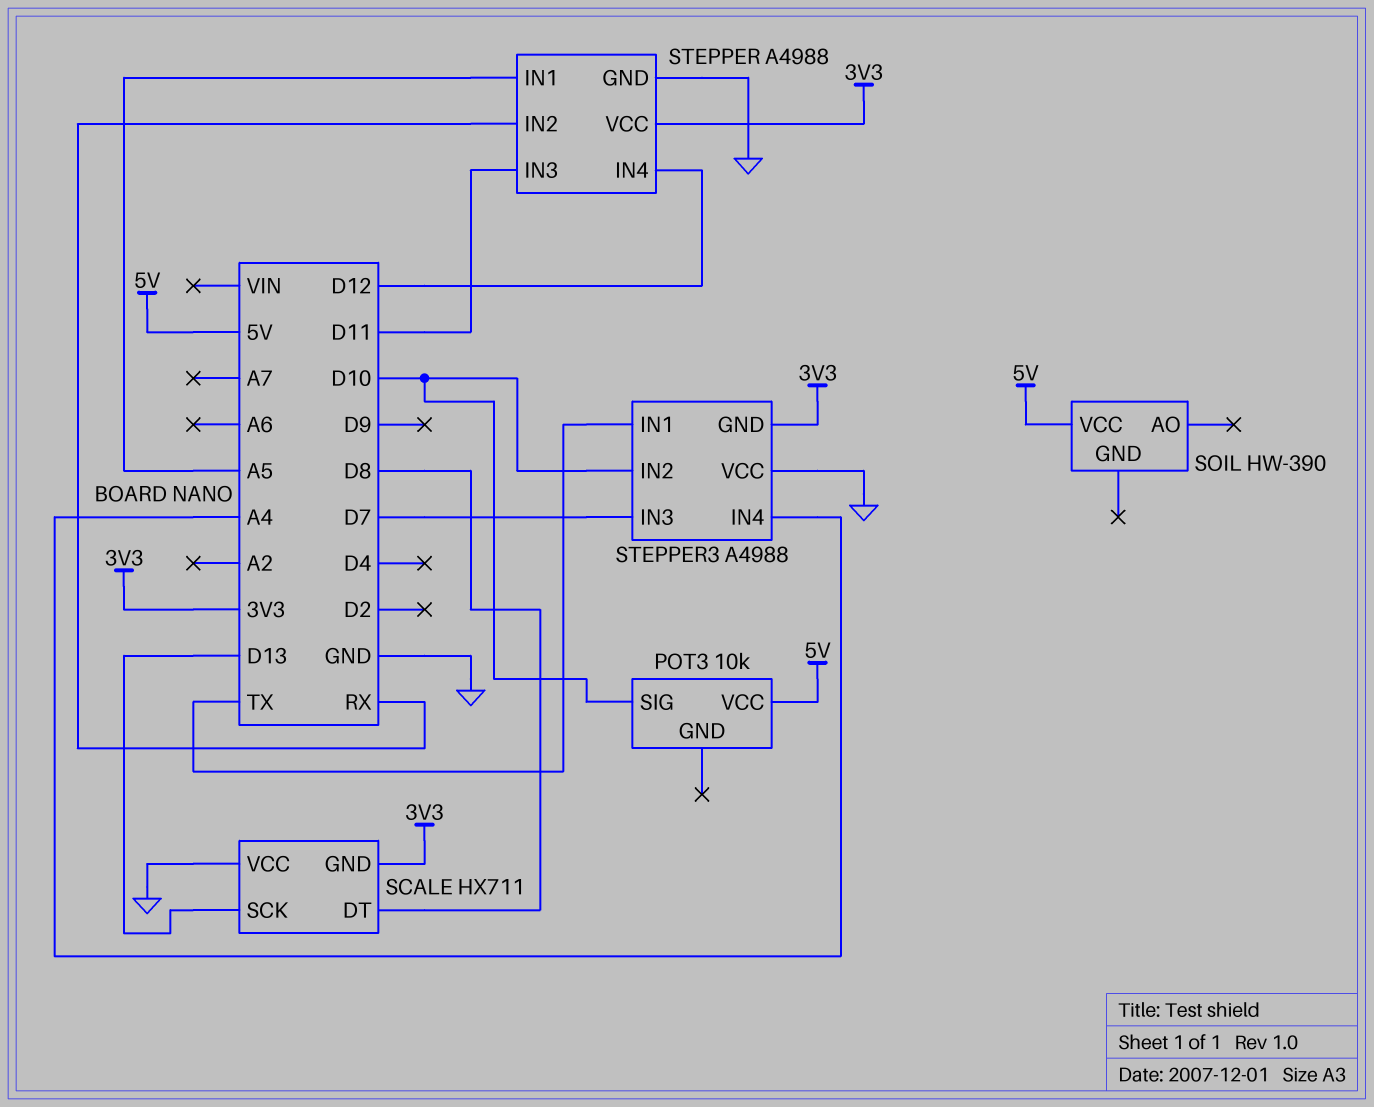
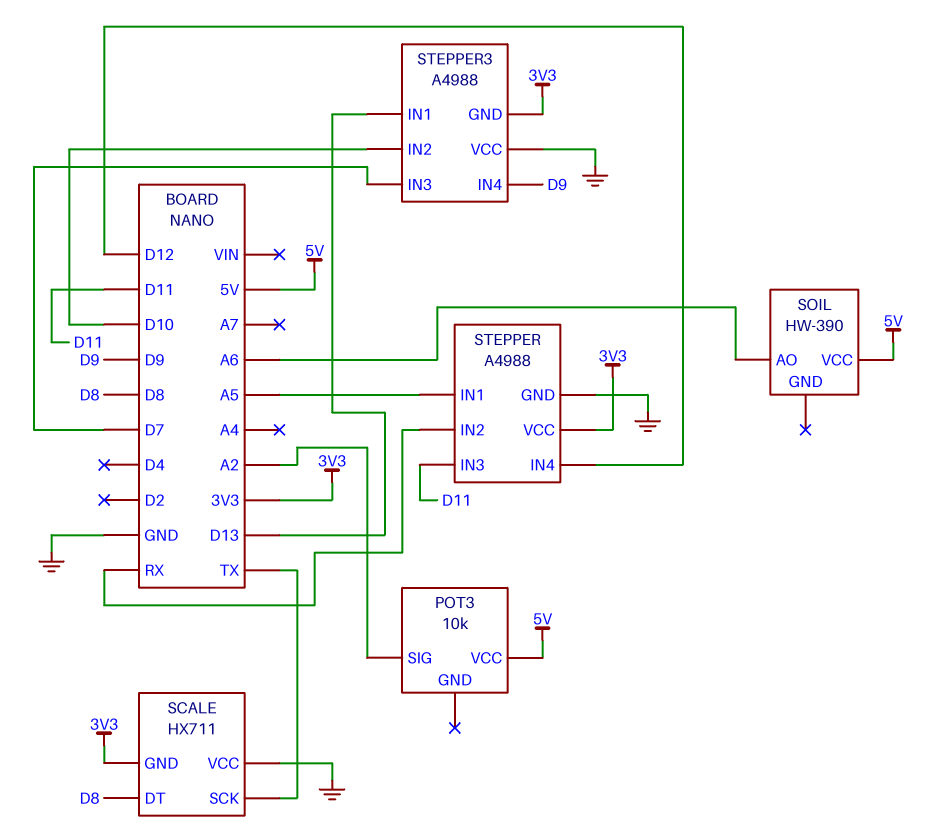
POT3 pin SIG: D10 -> A2
SCALE pin SCK: D13 -> TX
SOIL pin AO: none -> A6
STEPPER3 pin IN1: TX -> D13
STEPPER3 pin IN4: A4 -> D9

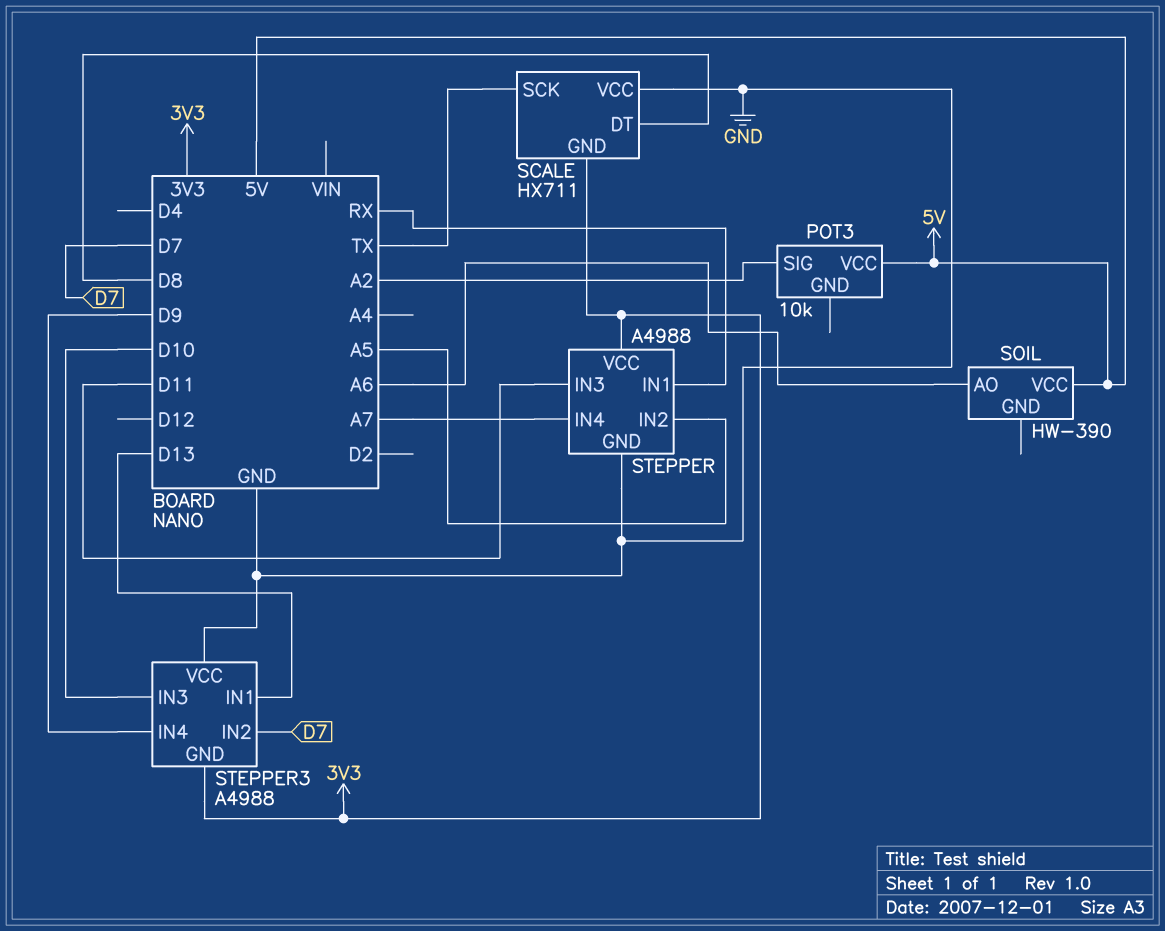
STEPPER pin IN1: A5 -> RX
STEPPER pin IN2: RX -> A5
STEPPER pin IN4: D12 -> A7
STEPPER3 pin IN2: D10 -> D7
STEPPER3 pin IN3: D7 -> D10

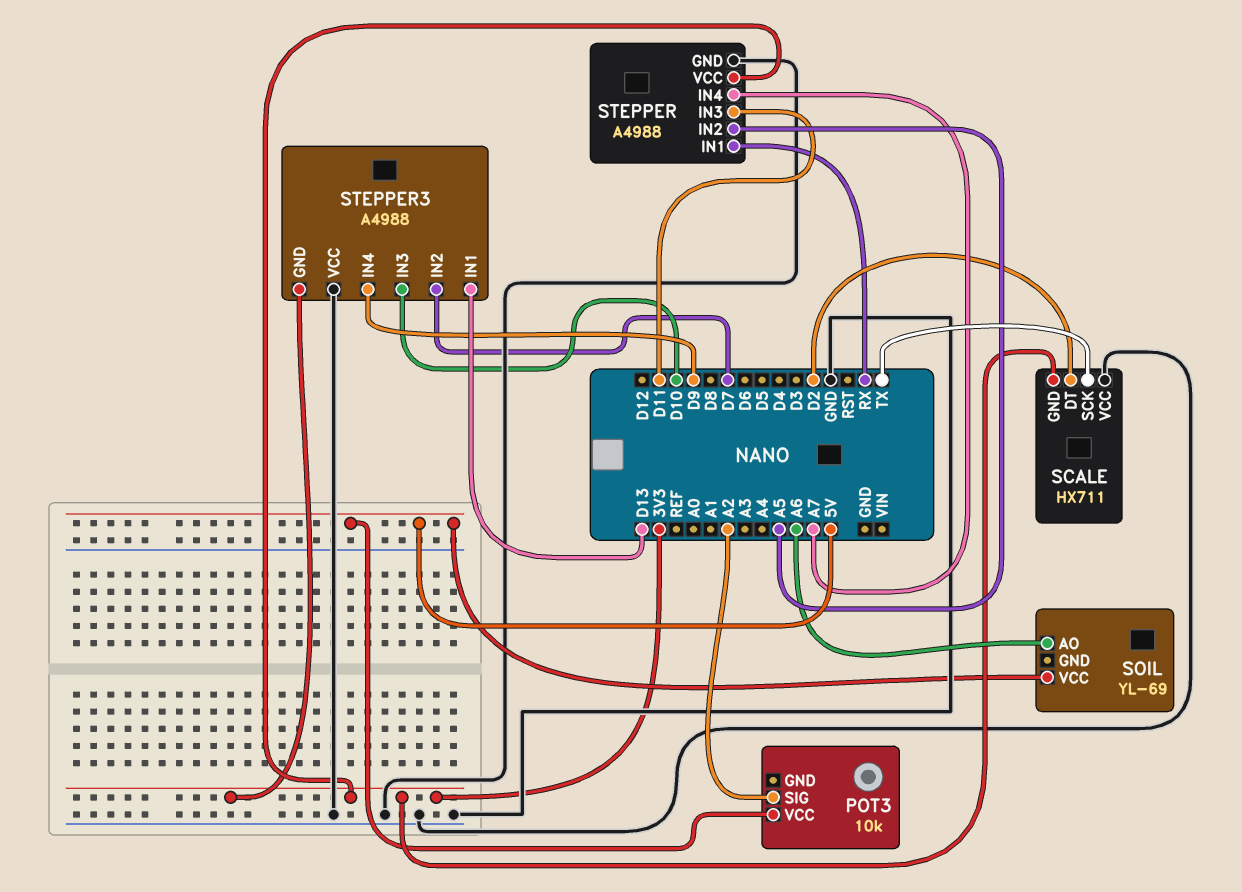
SCALE pin DT: D8 -> D2
SOIL: HW-390 -> YL-69

